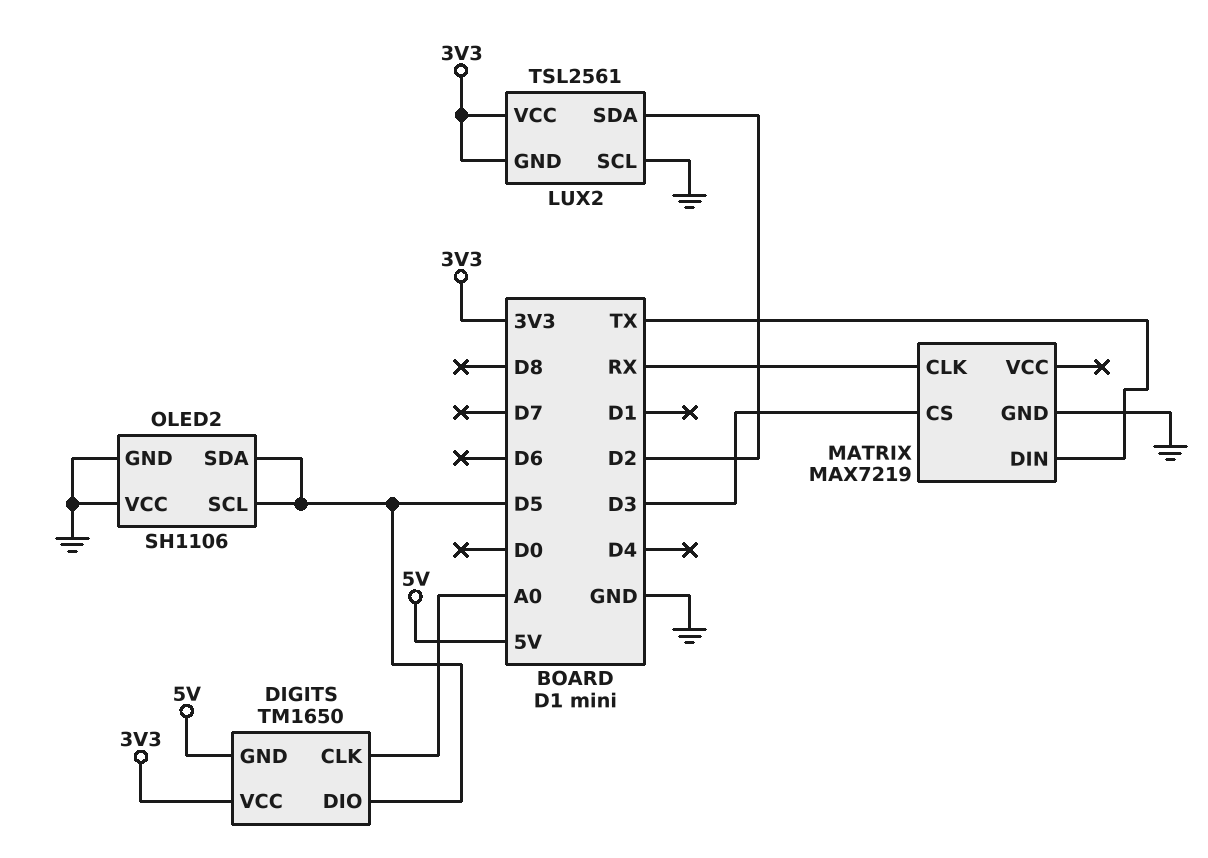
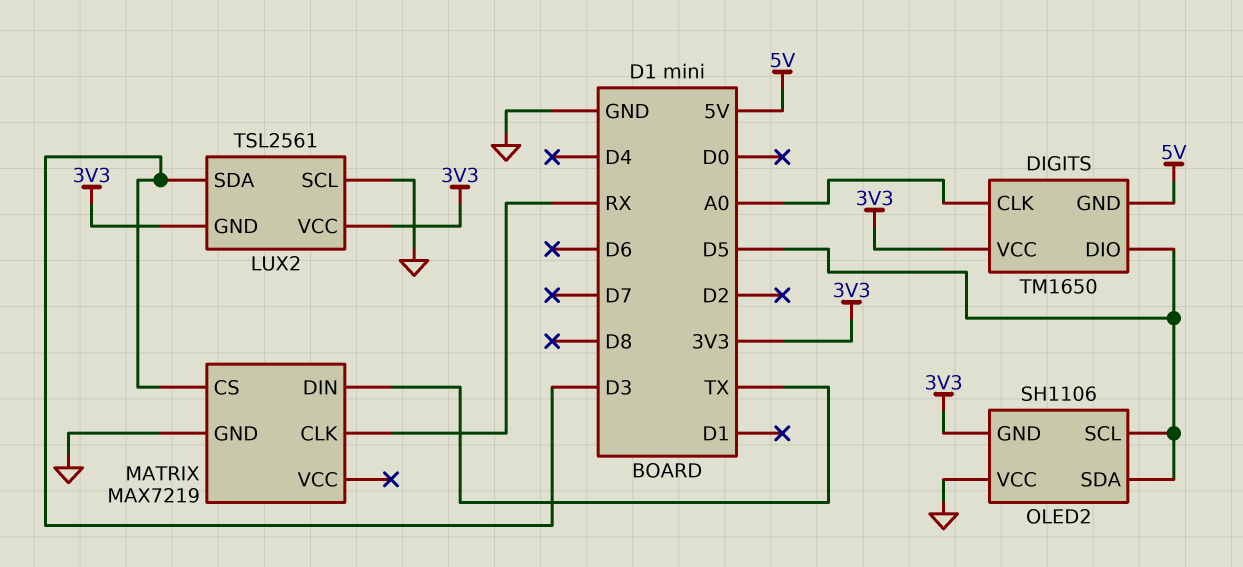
LUX2 pin SDA: D2 -> D3
OLED2 pin GND: GND -> 3V3

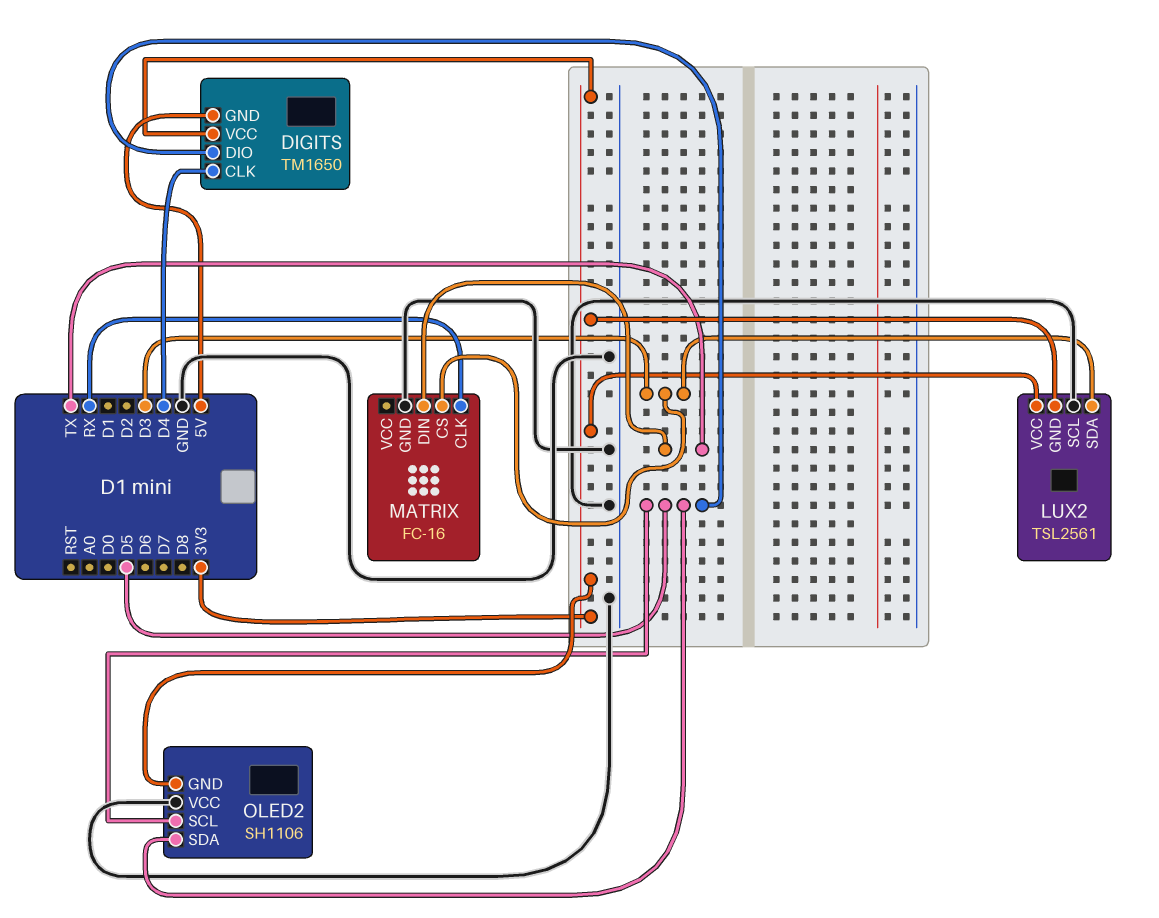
DIGITS pin CLK: A0 -> D4
MATRIX: MAX7219 -> FC-16

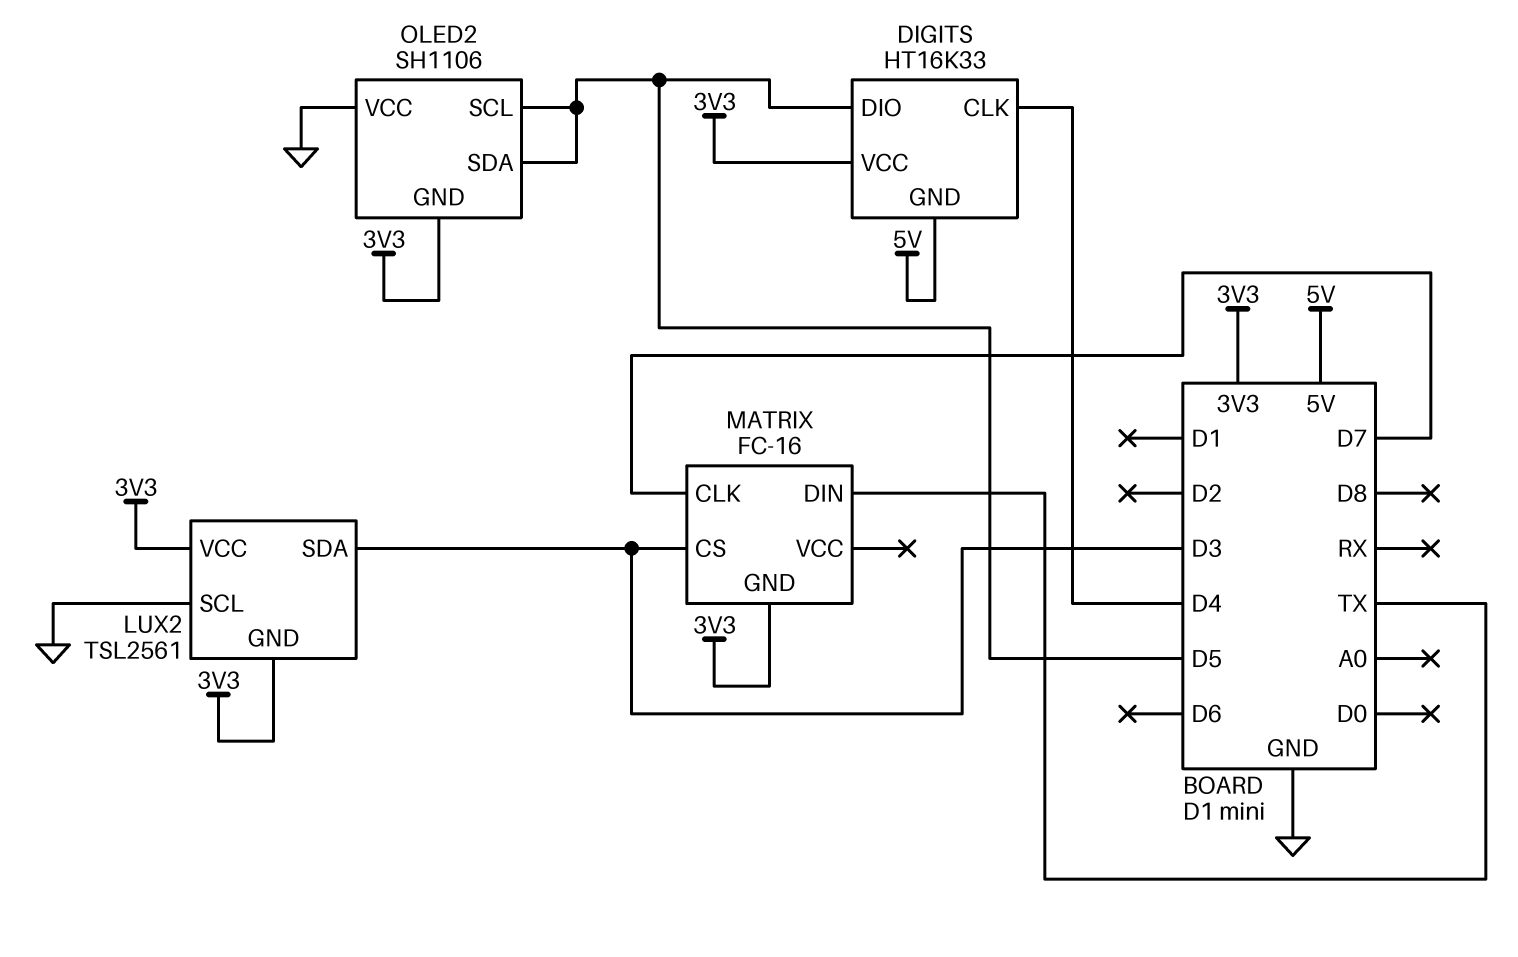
DIGITS: TM1650 -> HT16K33
MATRIX pin CLK: RX -> D7
MATRIX pin GND: GND -> 3V3

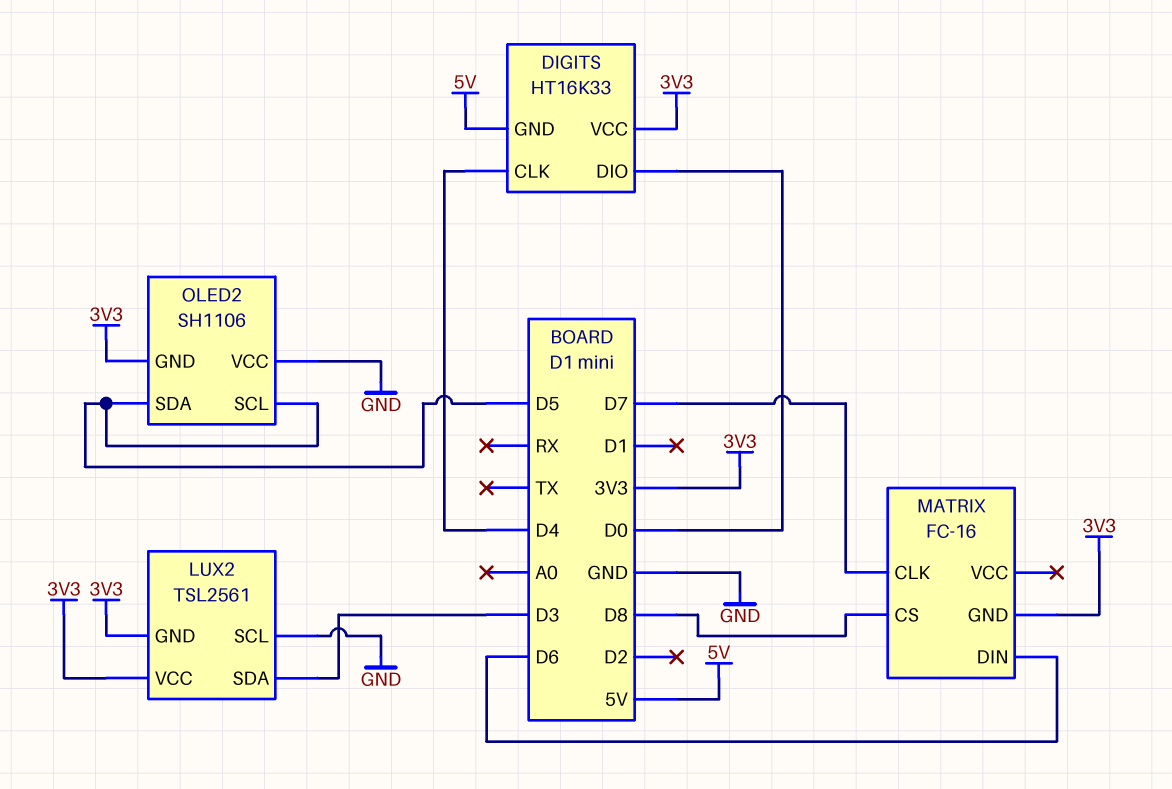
DIGITS pin DIO: D5 -> D0
MATRIX pin CS: D3 -> D8
MATRIX pin DIN: TX -> D6

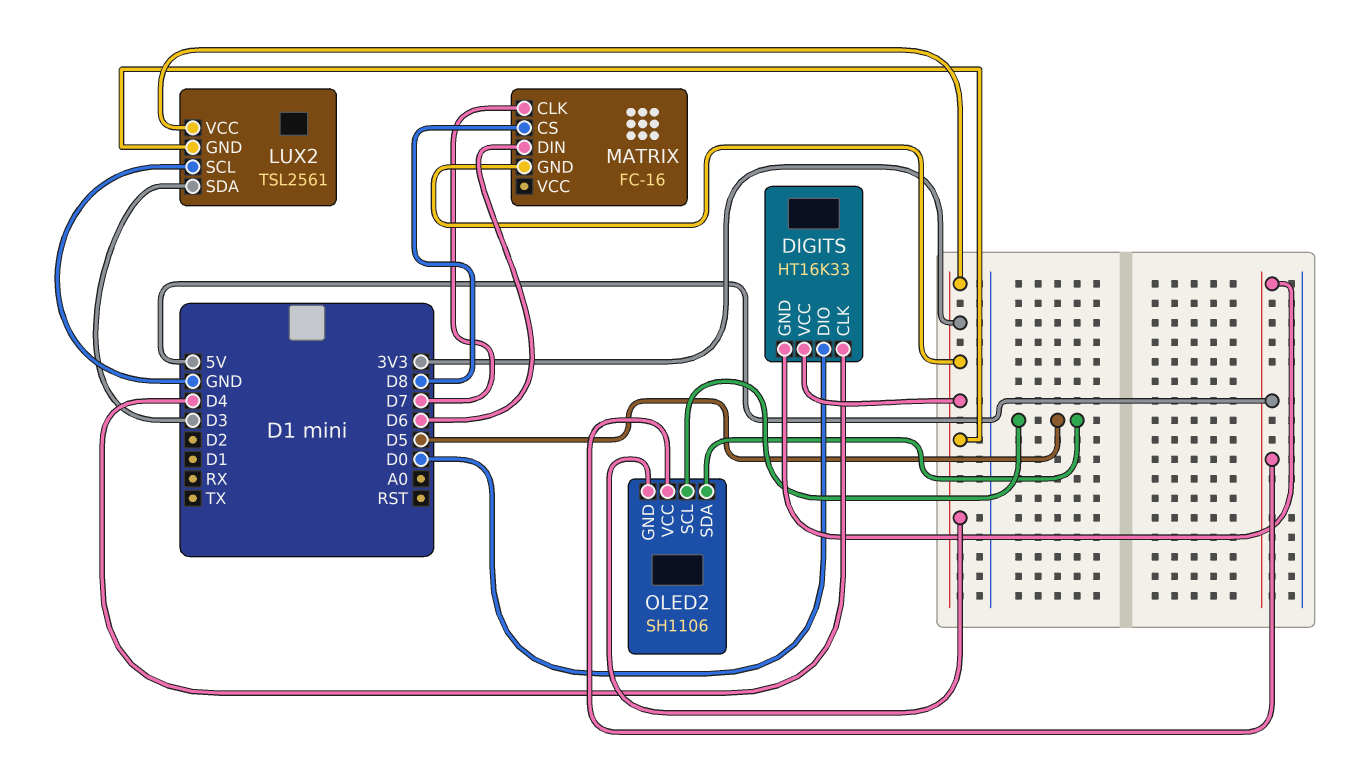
OLED2 pin VCC: GND -> 5V

